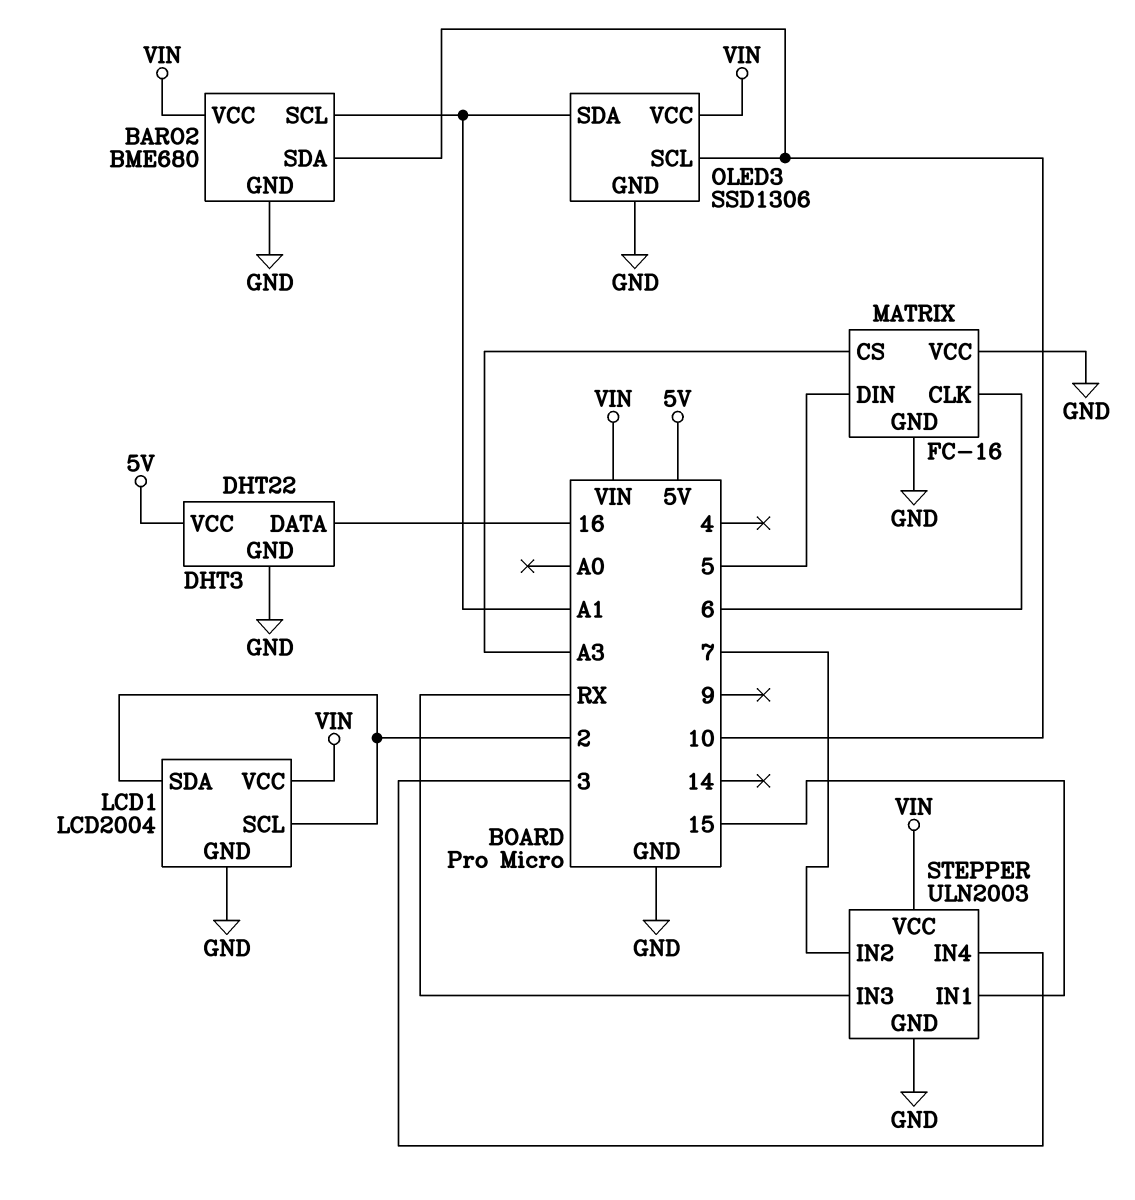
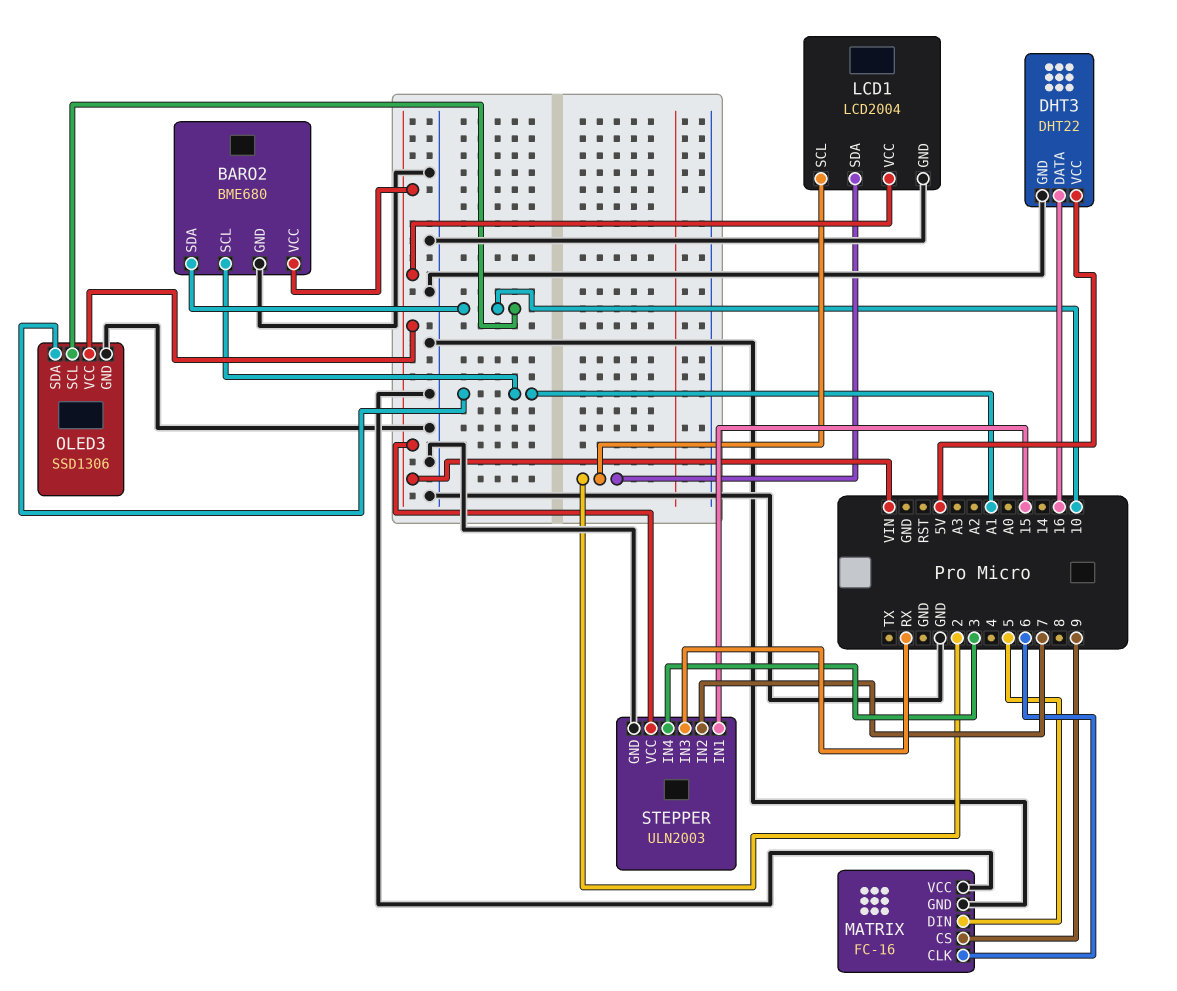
MATRIX pin CS: A3 -> 9

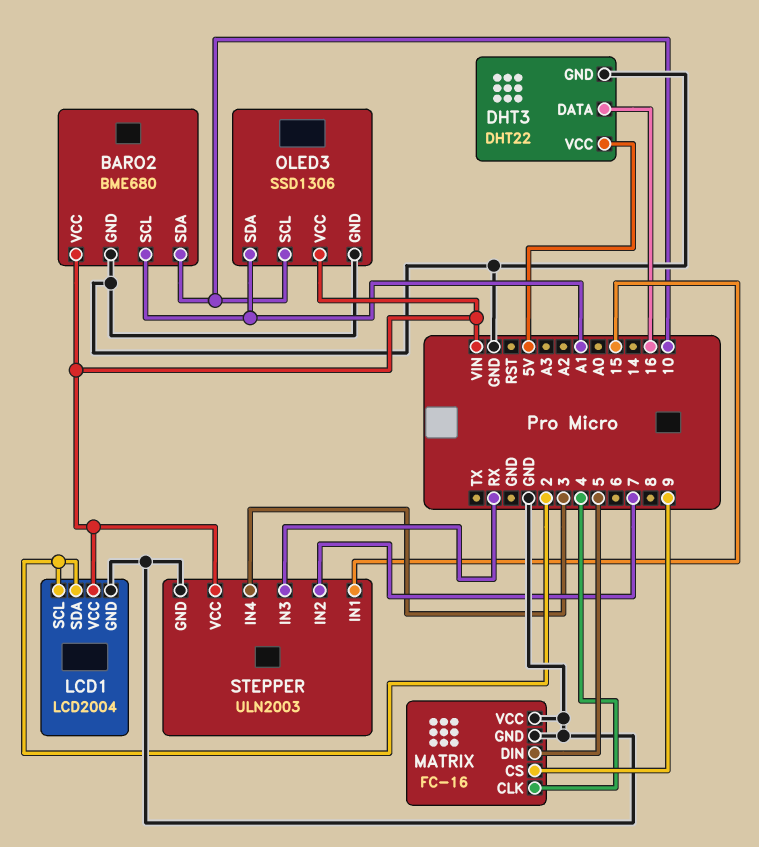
MATRIX pin CLK: 6 -> 4

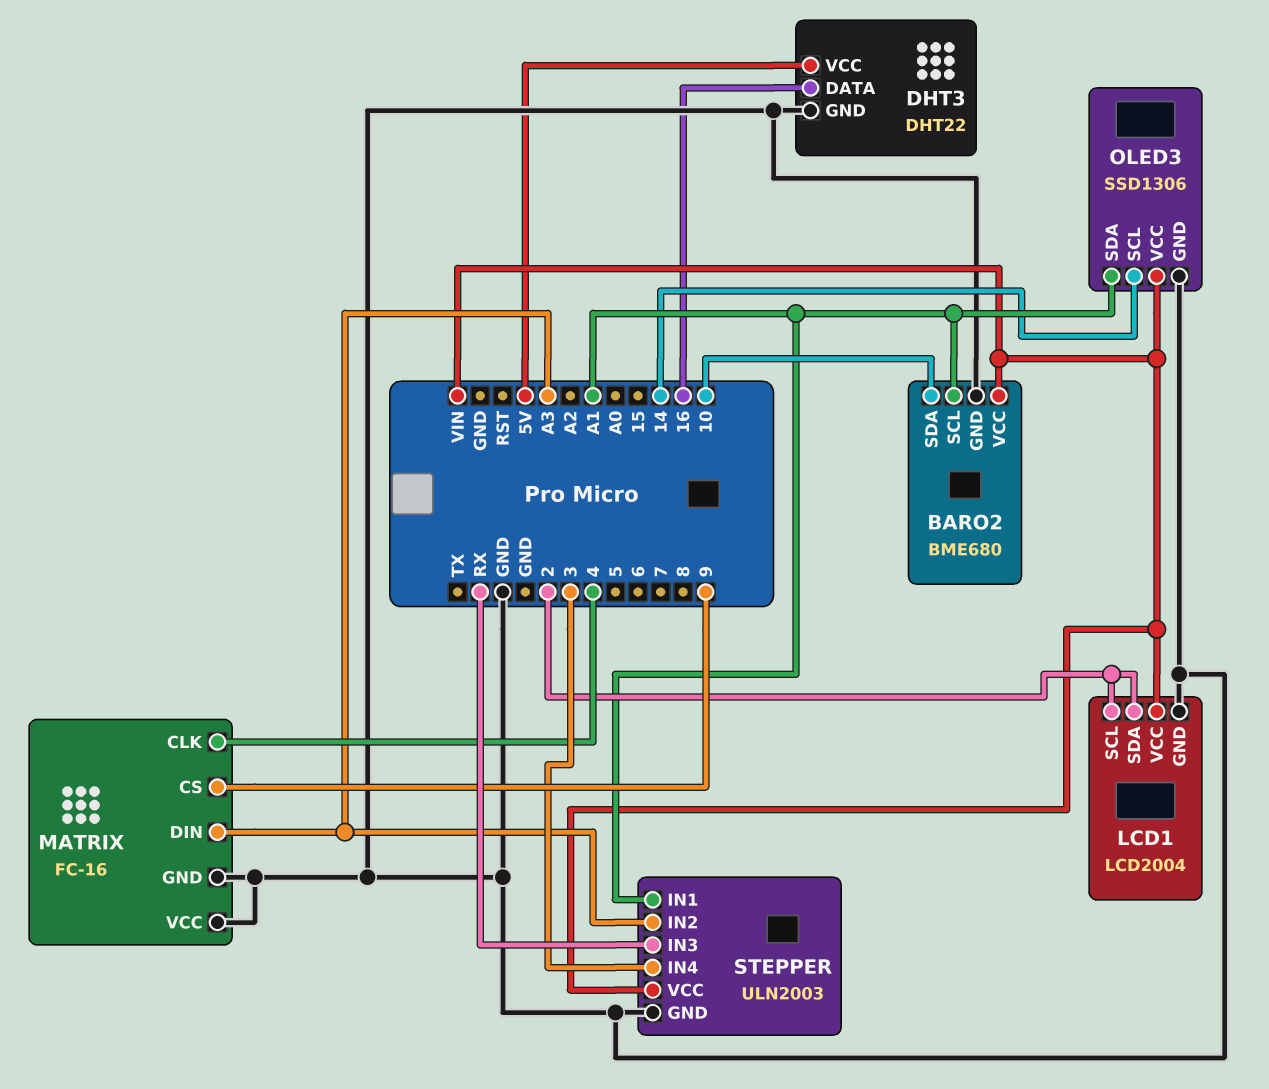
MATRIX pin DIN: 5 -> A3
OLED3 pin SCL: 10 -> 14
STEPPER pin IN1: 15 -> A1
STEPPER pin IN2: 7 -> A3

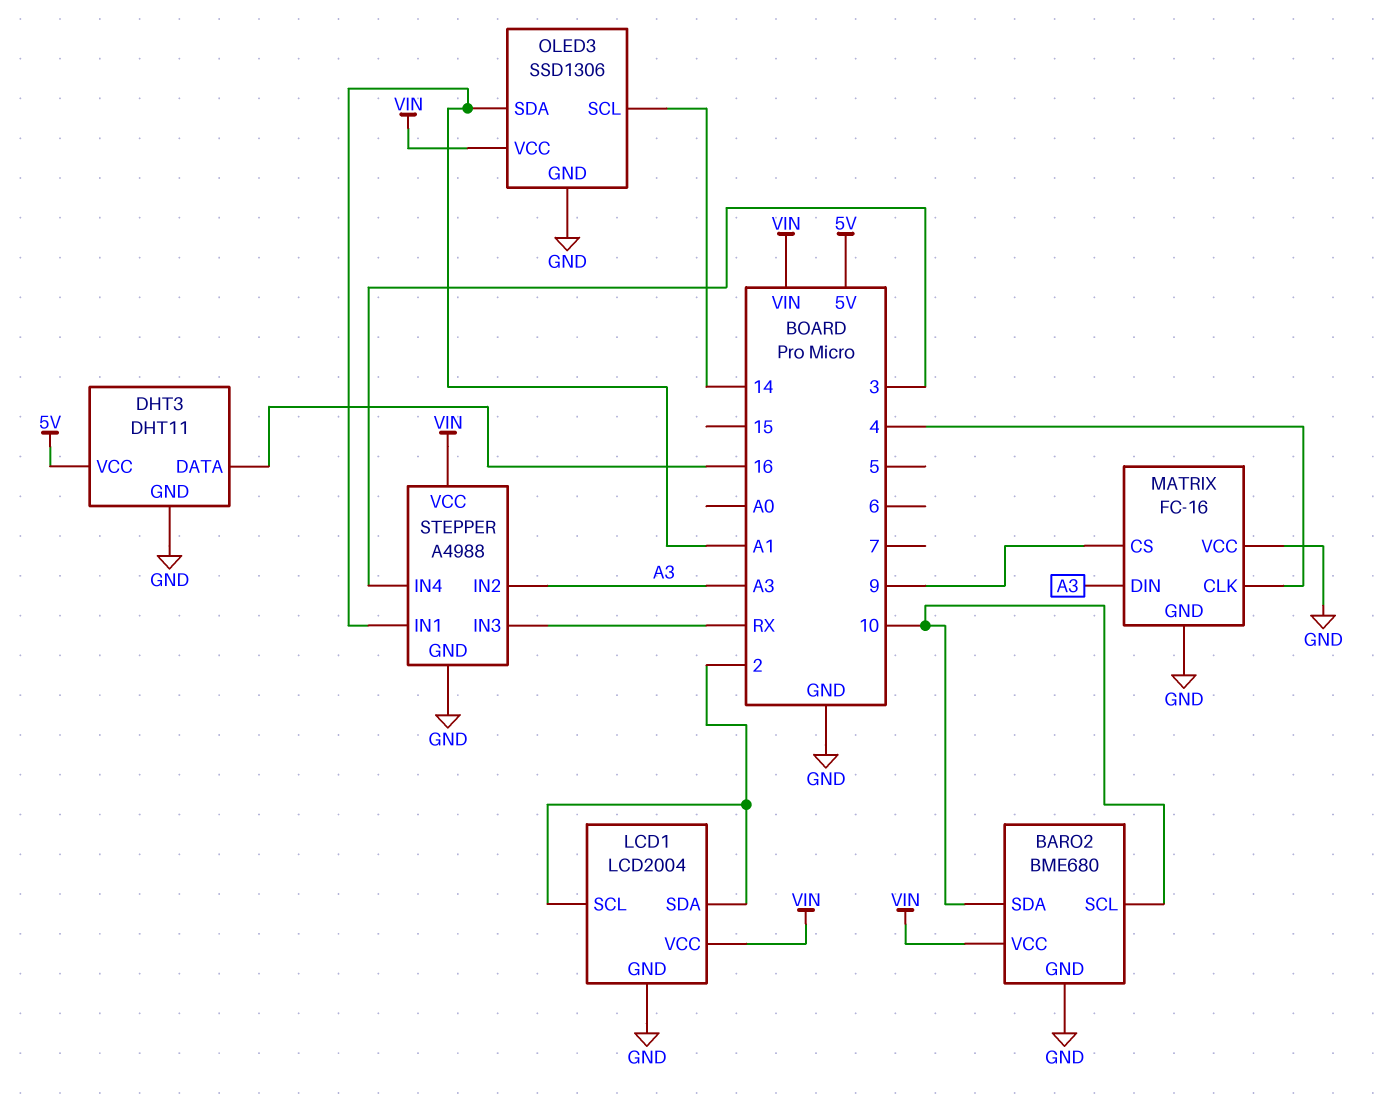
BARO2 pin SCL: A1 -> 10
DHT3: DHT22 -> DHT11
STEPPER: ULN2003 -> A4988

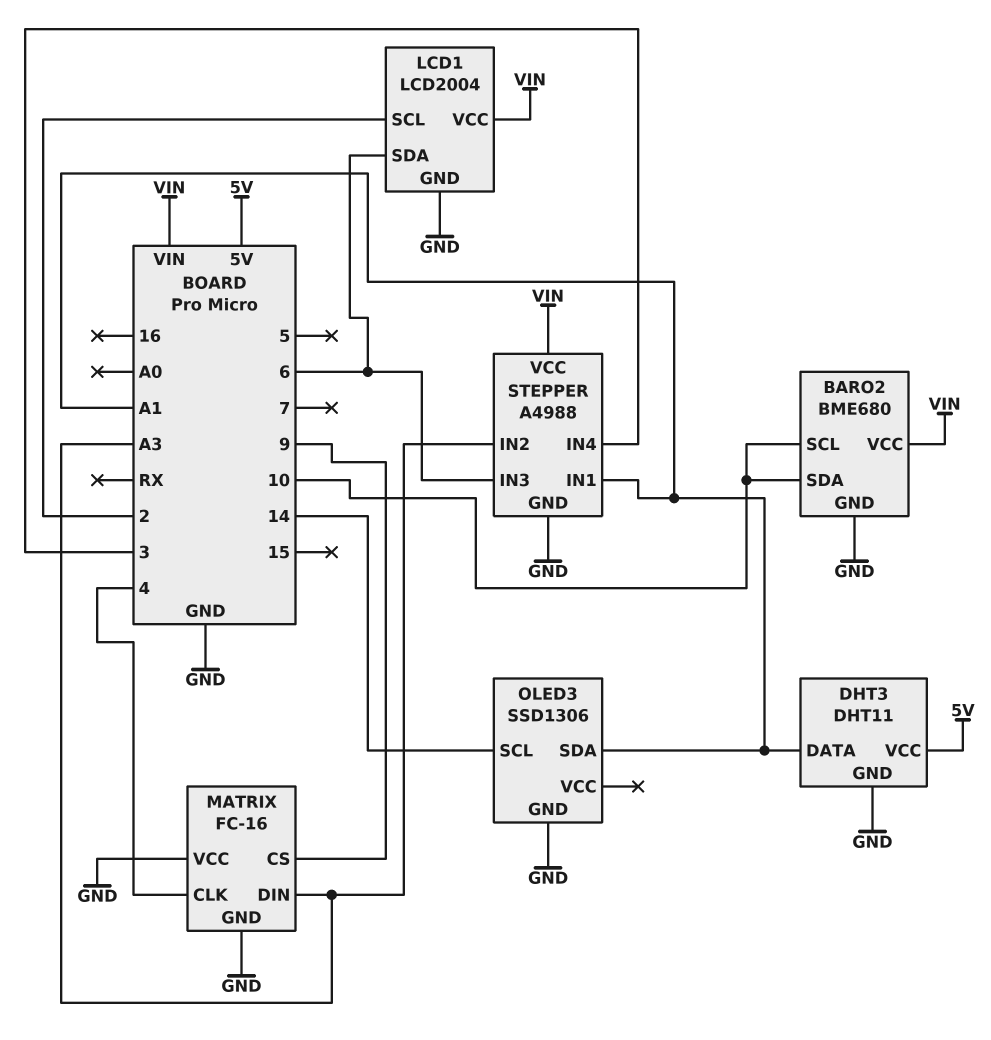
DHT3 pin DATA: 16 -> A1
LCD1 pin SDA: 2 -> 6
OLED3 pin VCC: VIN -> none
STEPPER pin IN3: RX -> 6

